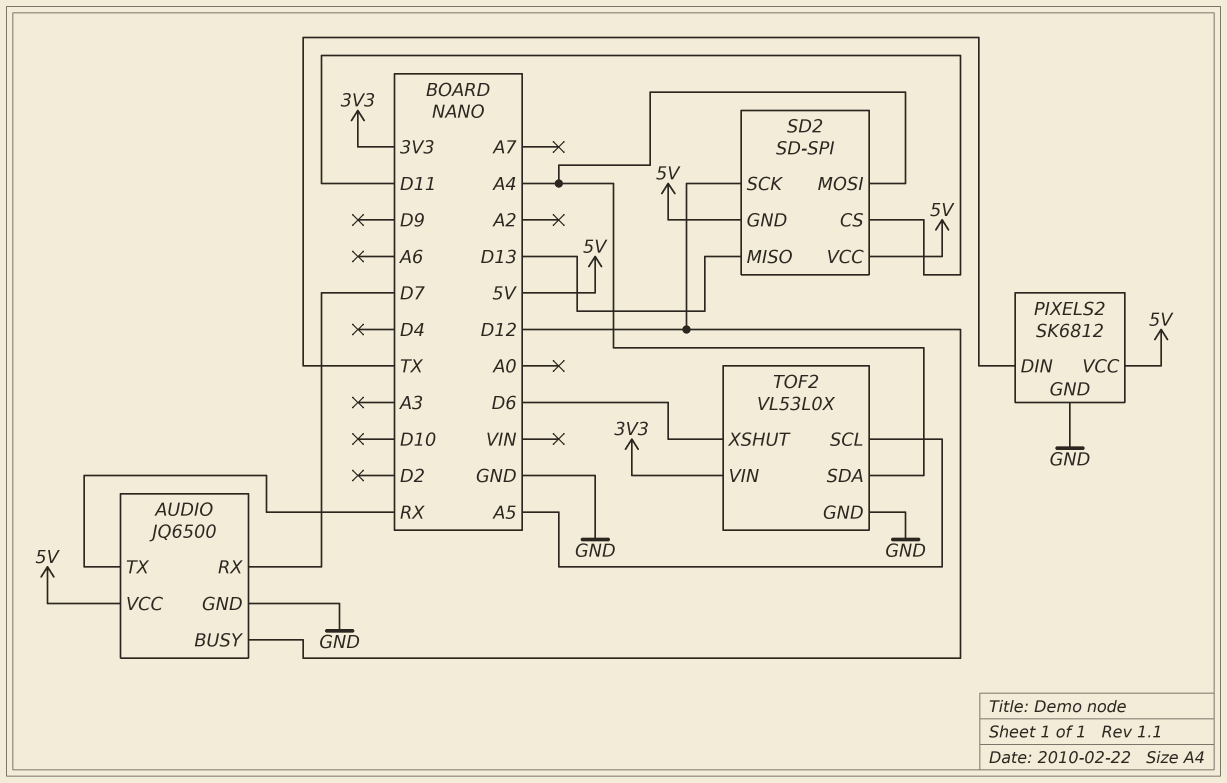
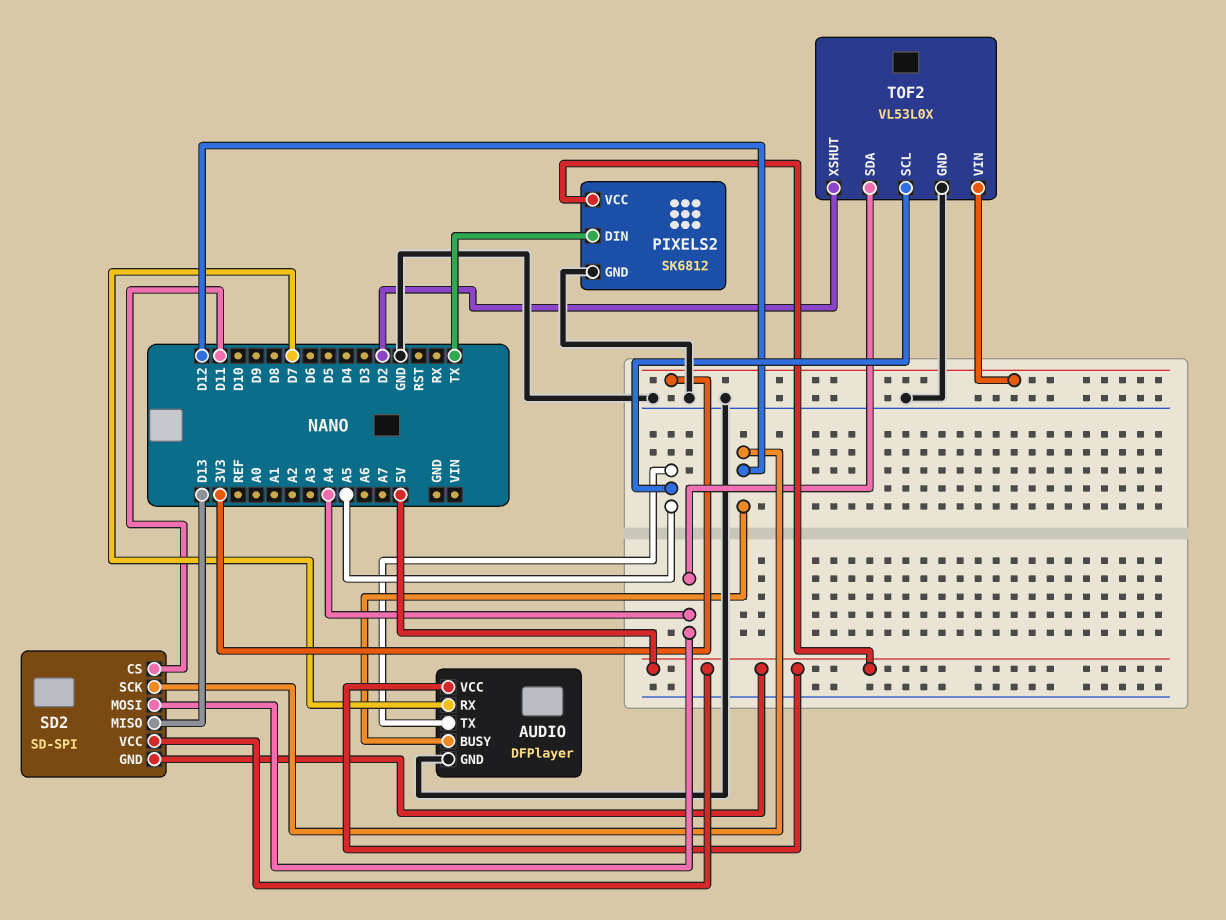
AUDIO: JQ6500 -> DFPlayer
AUDIO pin TX: RX -> A5
TOF2 pin XSHUT: D6 -> D2

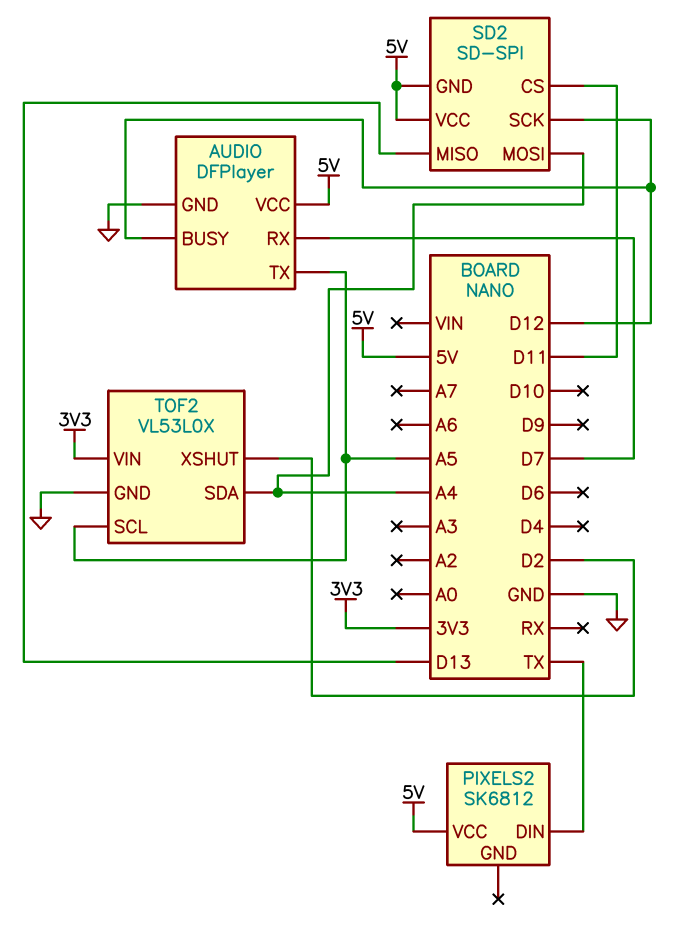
PIXELS2 pin GND: GND -> none

